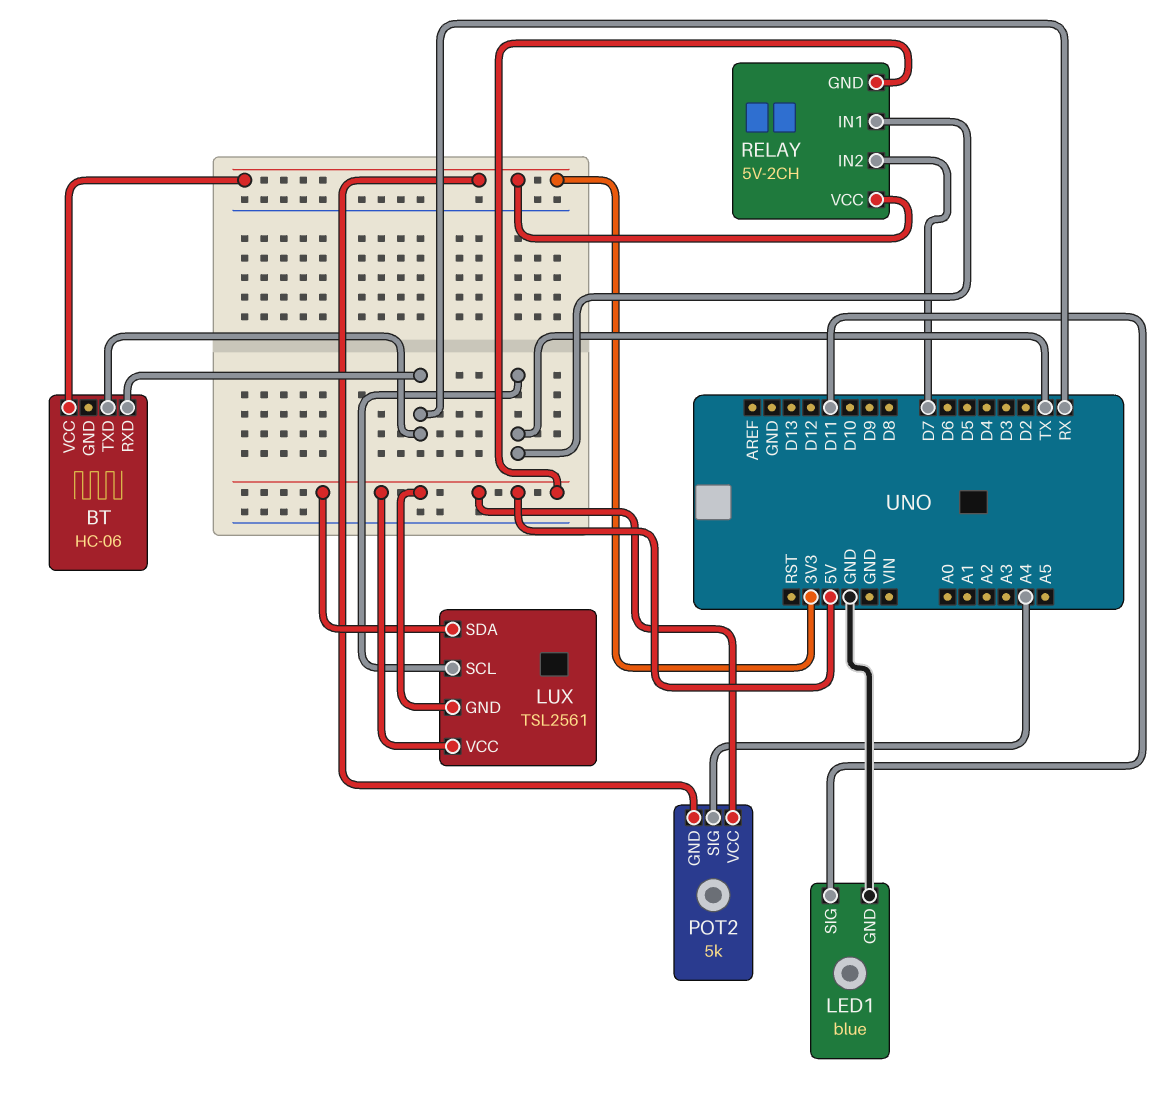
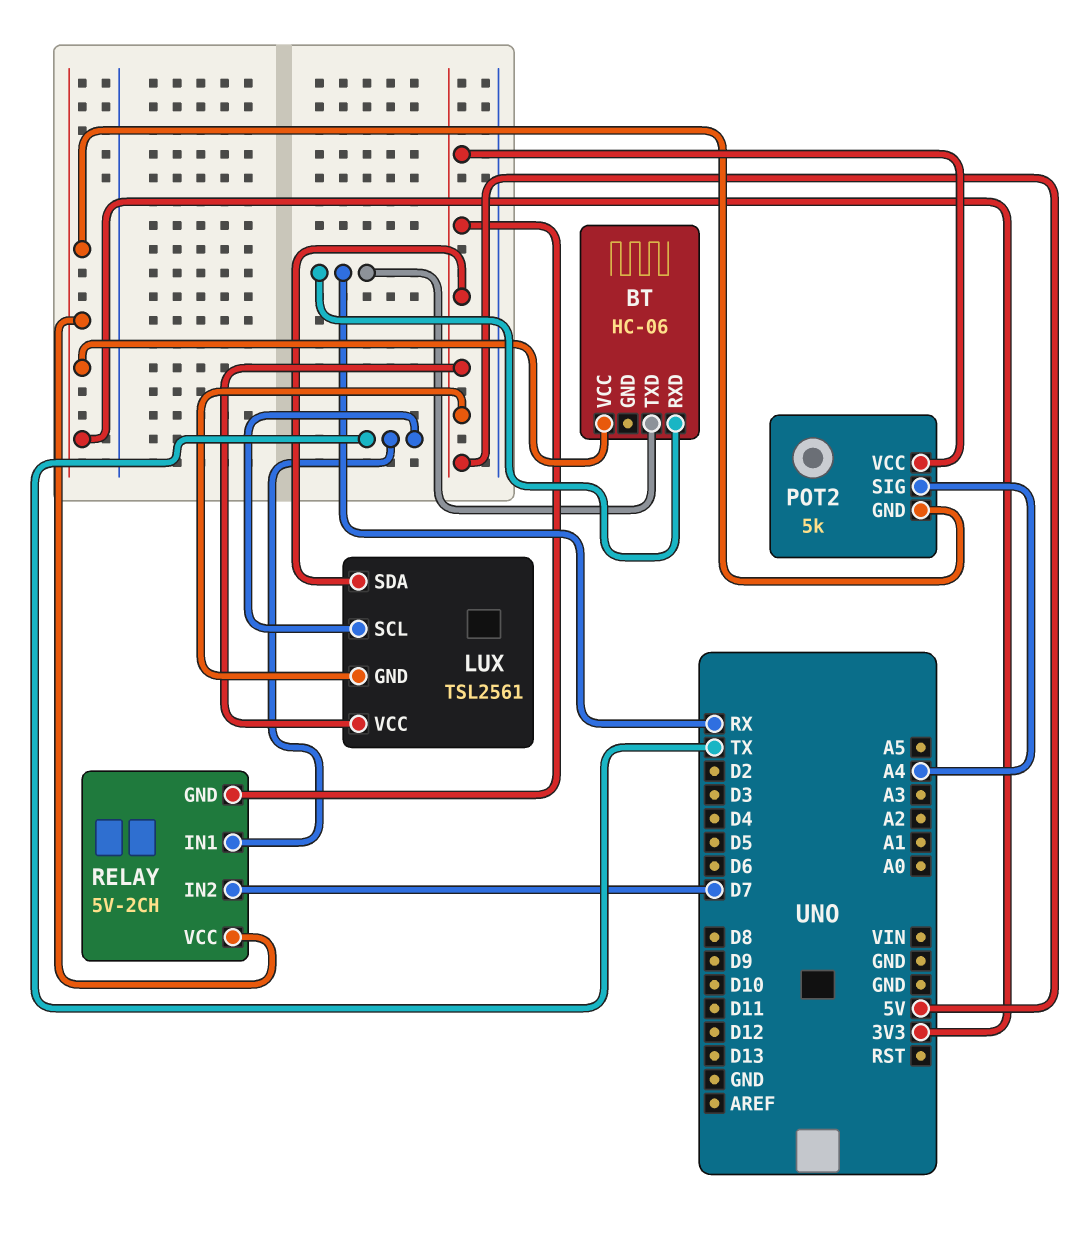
LED1: blue -> none
LED1 pin GND: GND -> none
LED1 pin SIG: D11 -> none

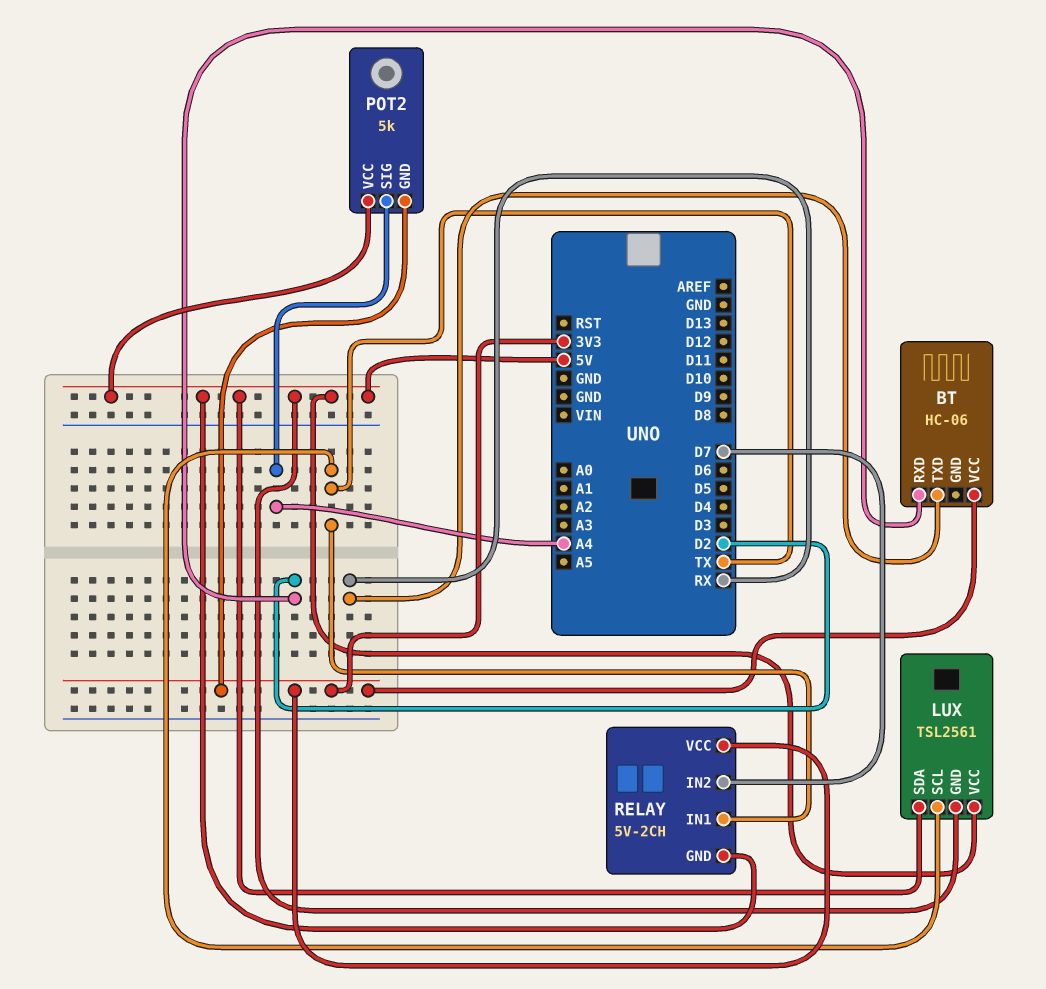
BT pin RXD: RX -> D2

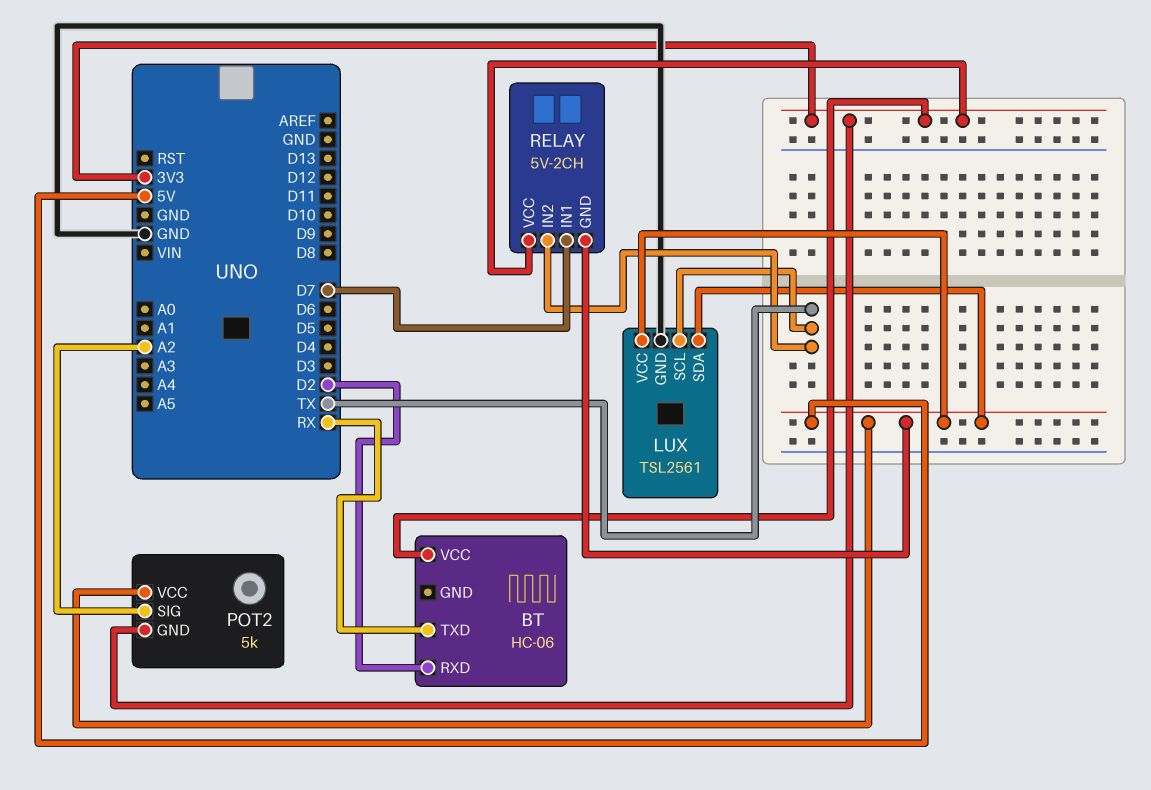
LUX pin GND: 5V -> GND
POT2 pin SIG: A4 -> A2
RELAY pin IN1: TX -> D7
RELAY pin IN2: D7 -> TX

